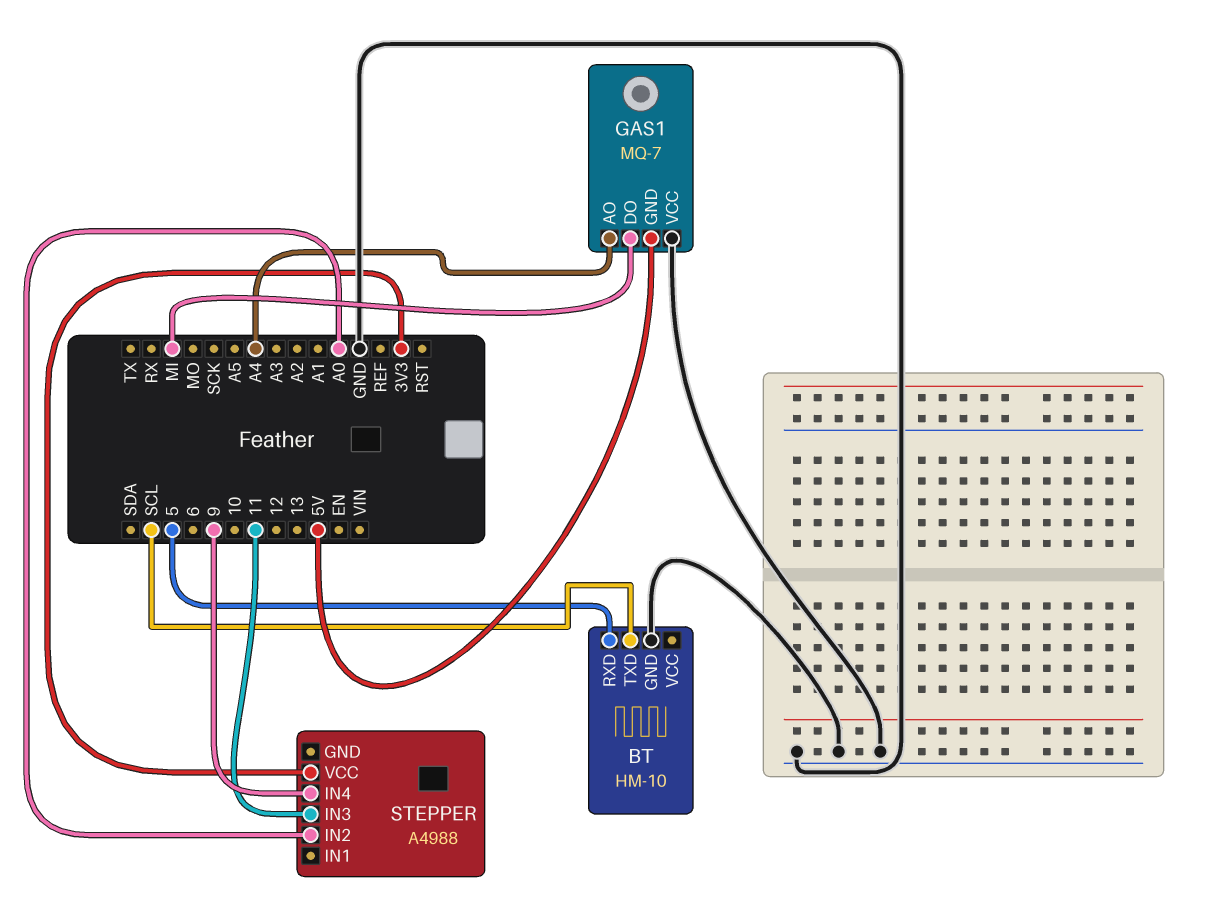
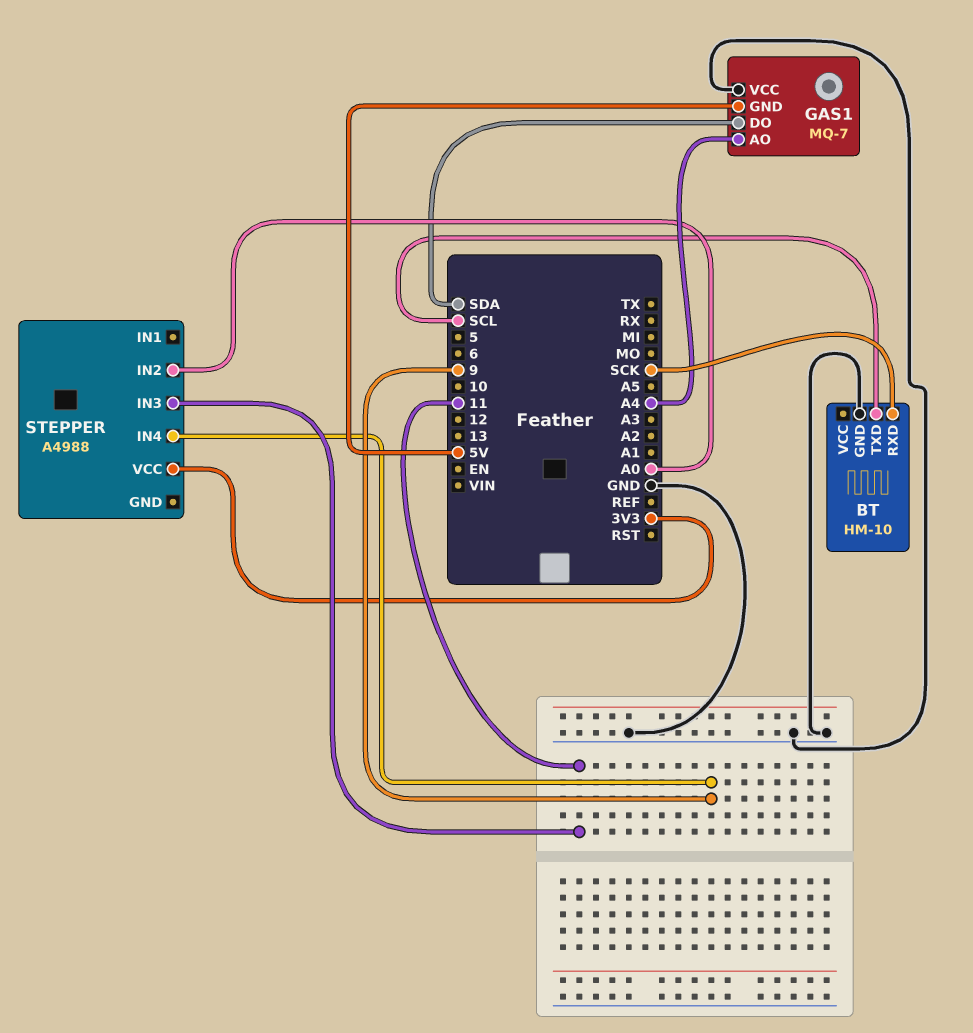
BT pin RXD: 5 -> SCK
GAS1 pin DO: MI -> SDA

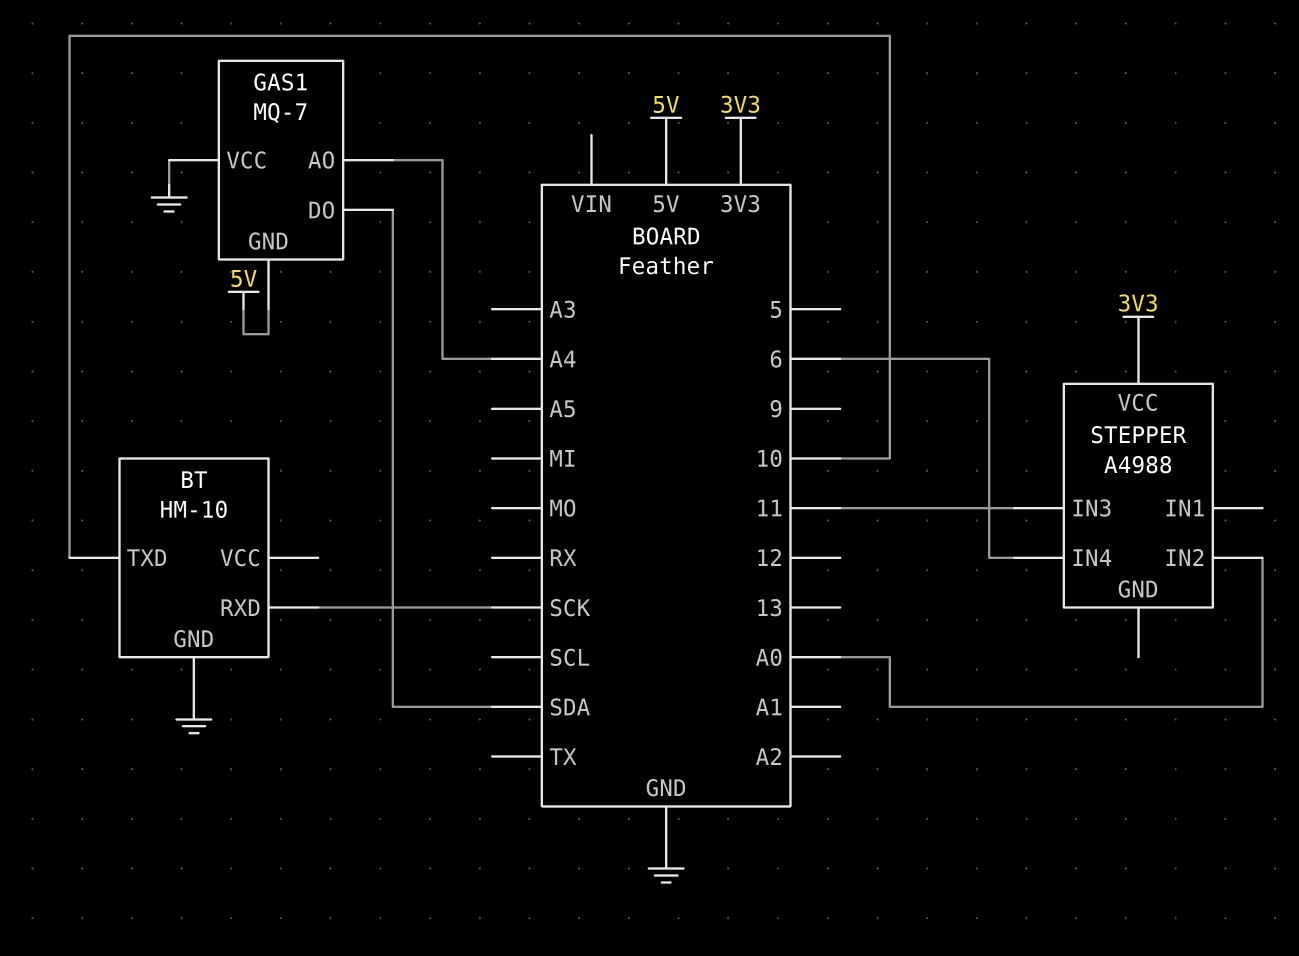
BT pin TXD: SCL -> 10
STEPPER pin IN4: 9 -> 6

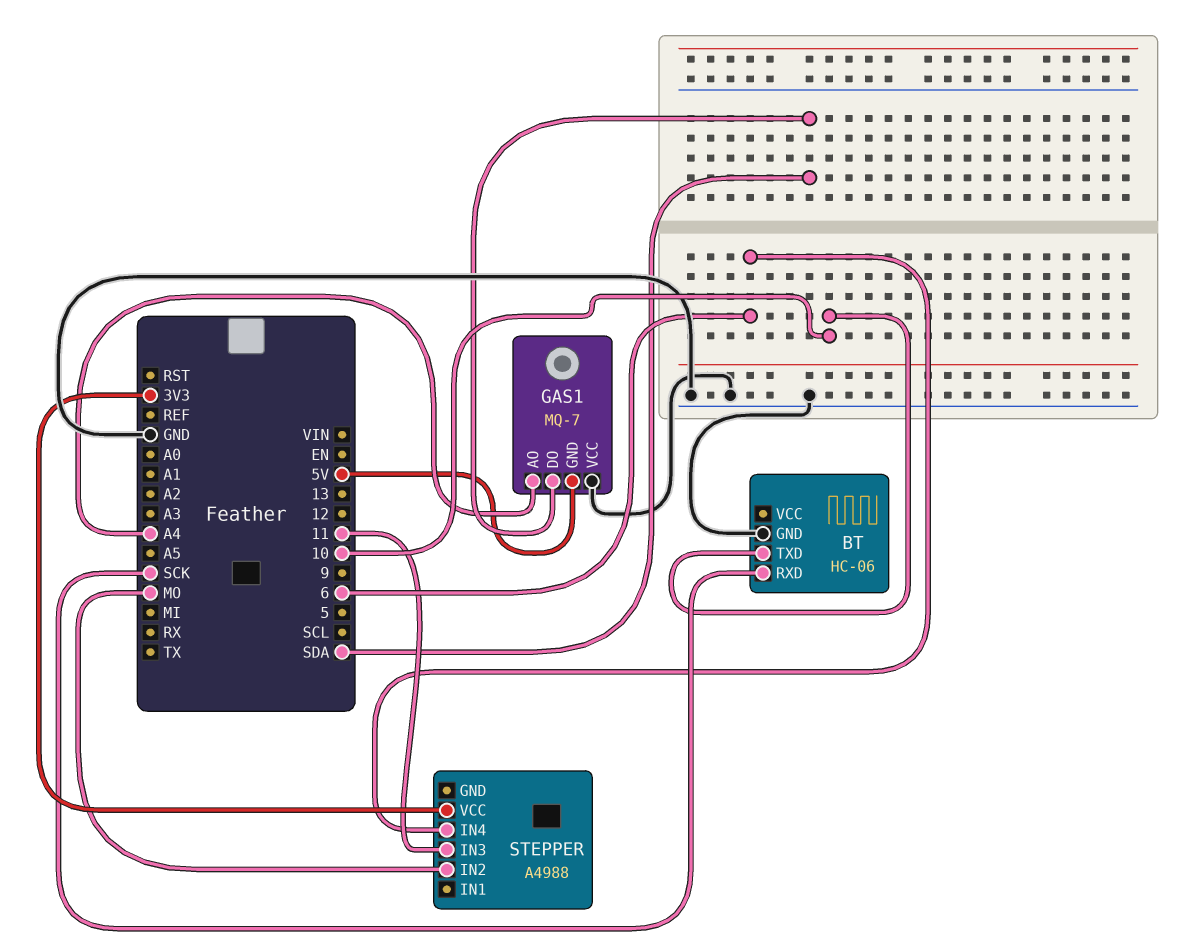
BT: HM-10 -> HC-06
STEPPER pin IN2: A0 -> MO

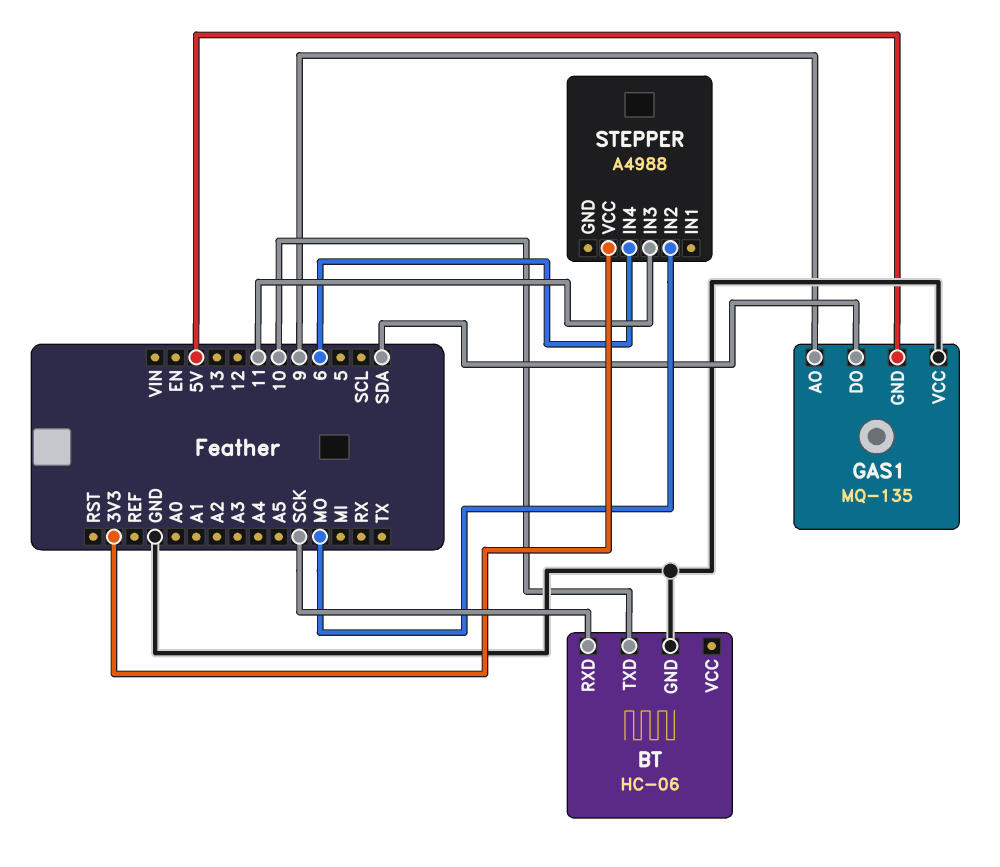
GAS1: MQ-7 -> MQ-135
GAS1 pin AO: A4 -> 9

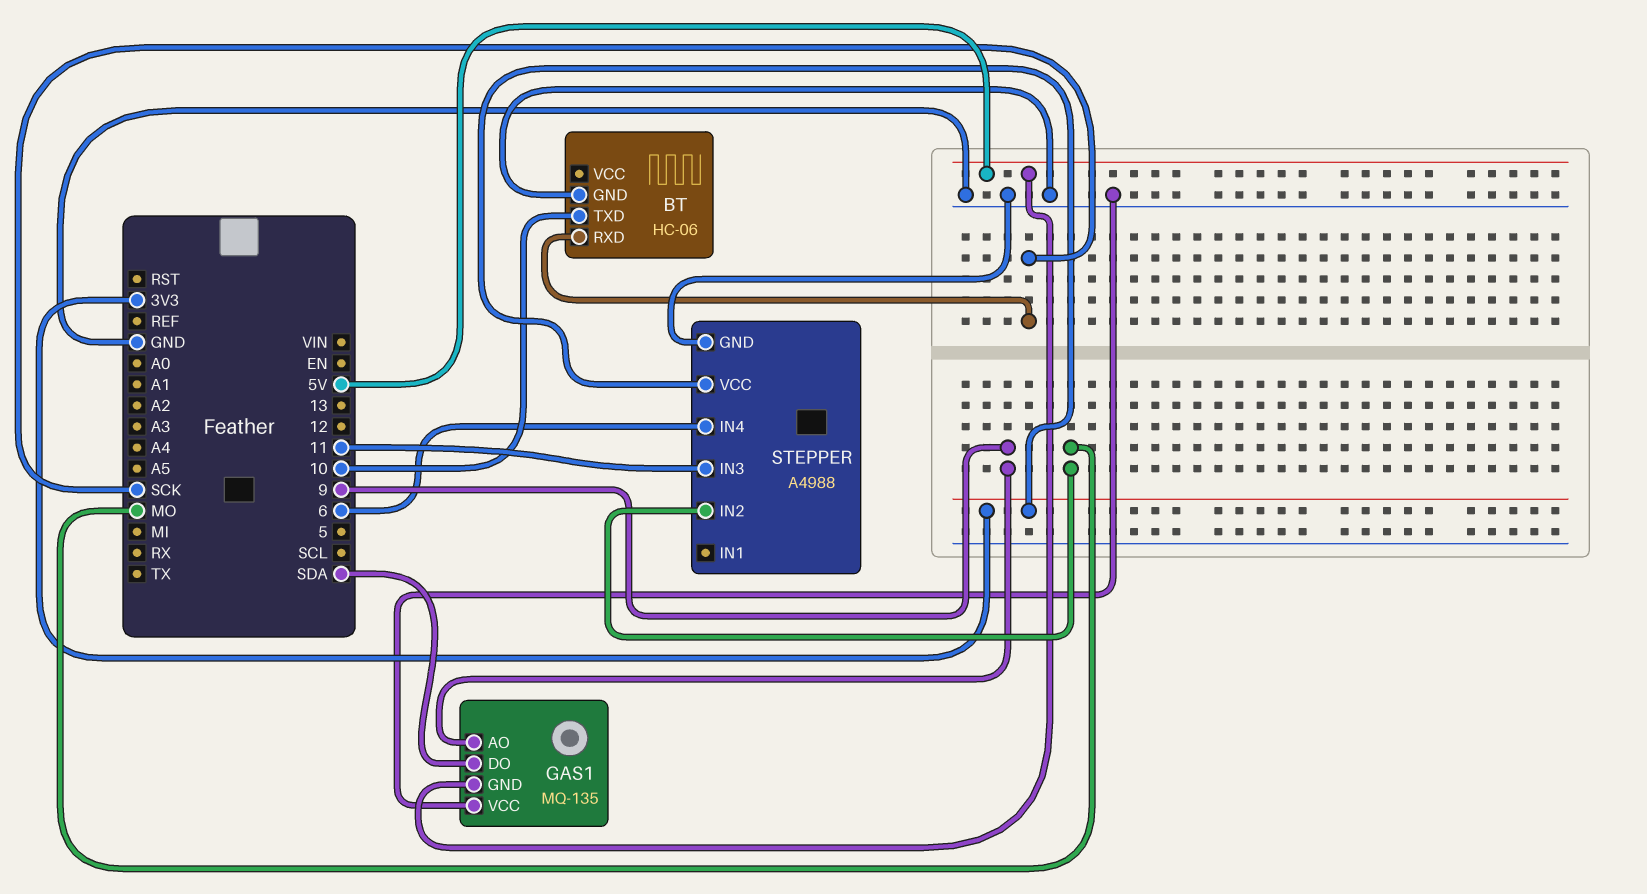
STEPPER pin GND: none -> GND

